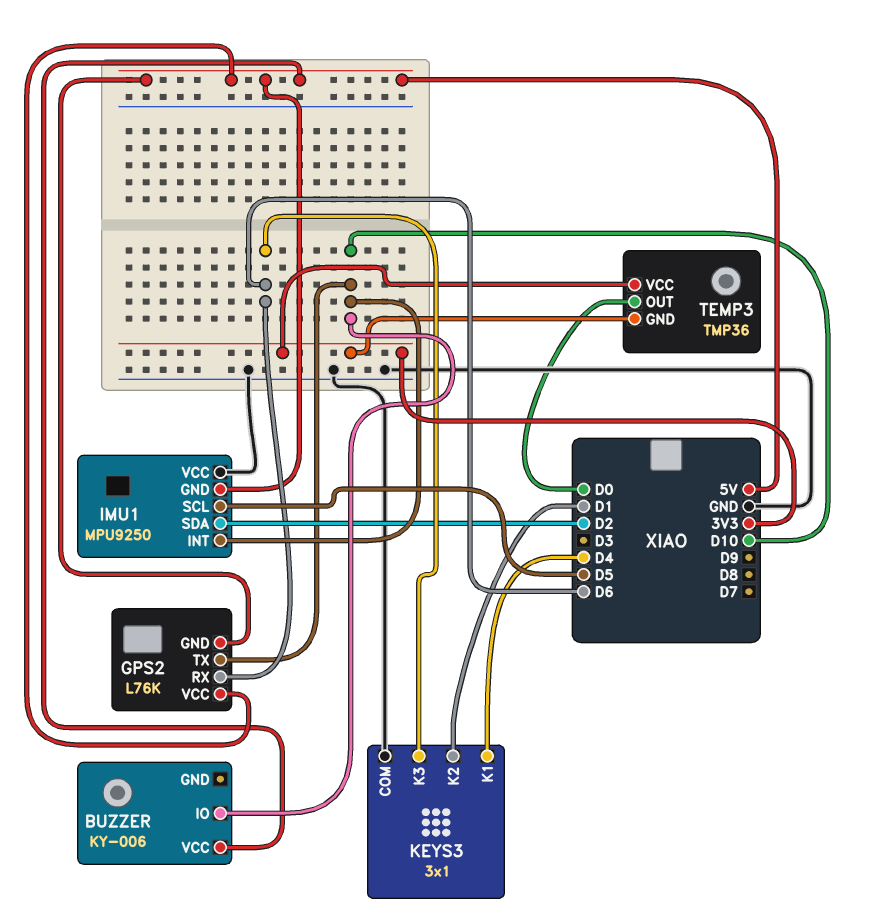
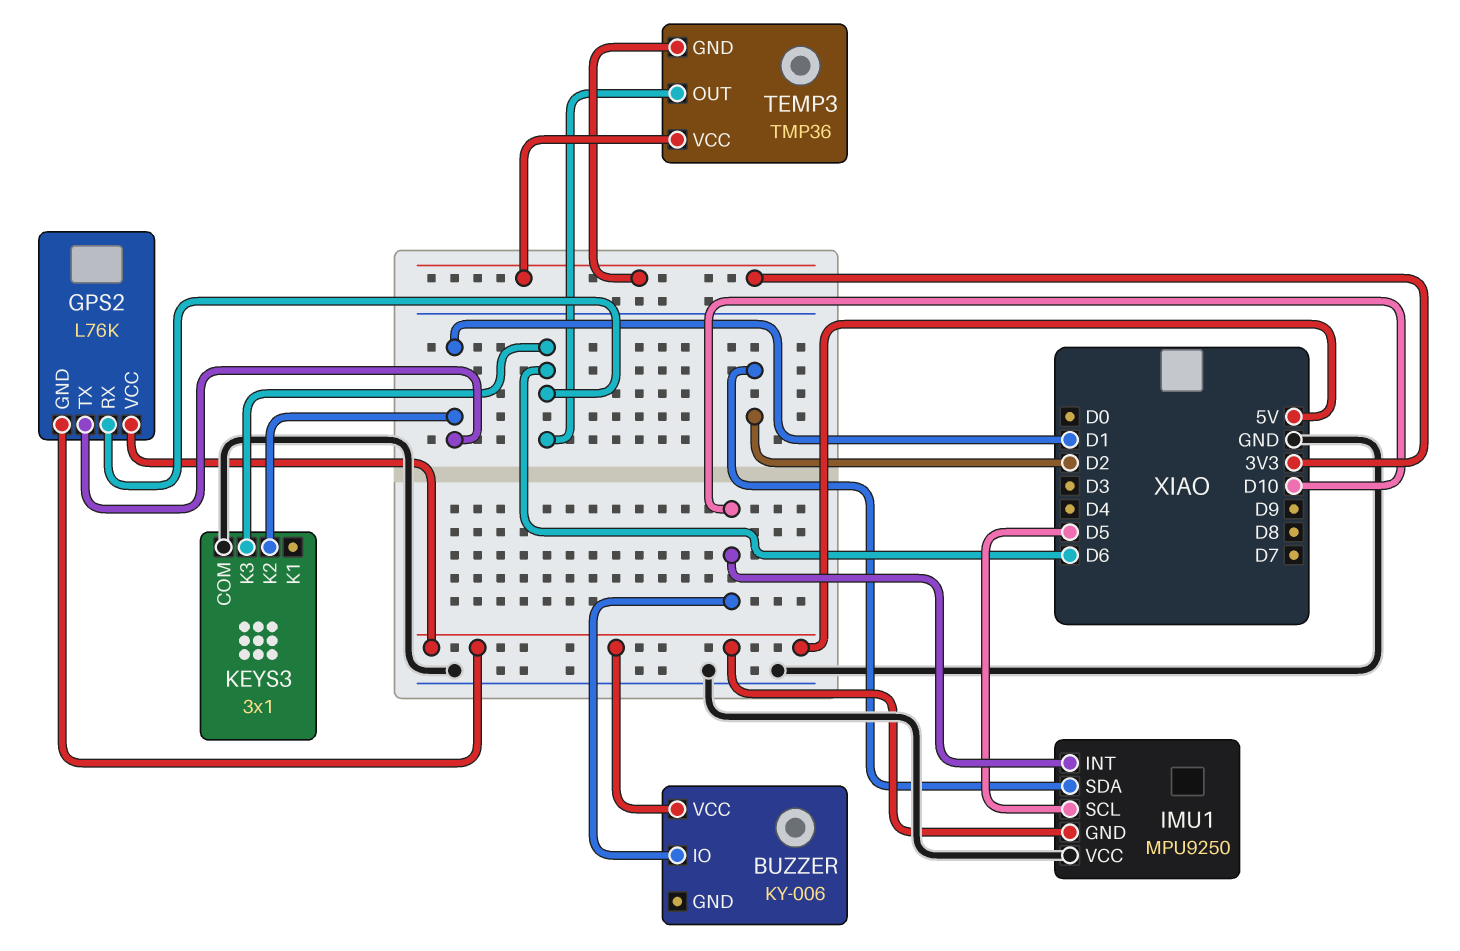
GPS2 pin TX: D10 -> D1
KEYS3 pin K1: D4 -> none
TEMP3 pin OUT: D0 -> D6

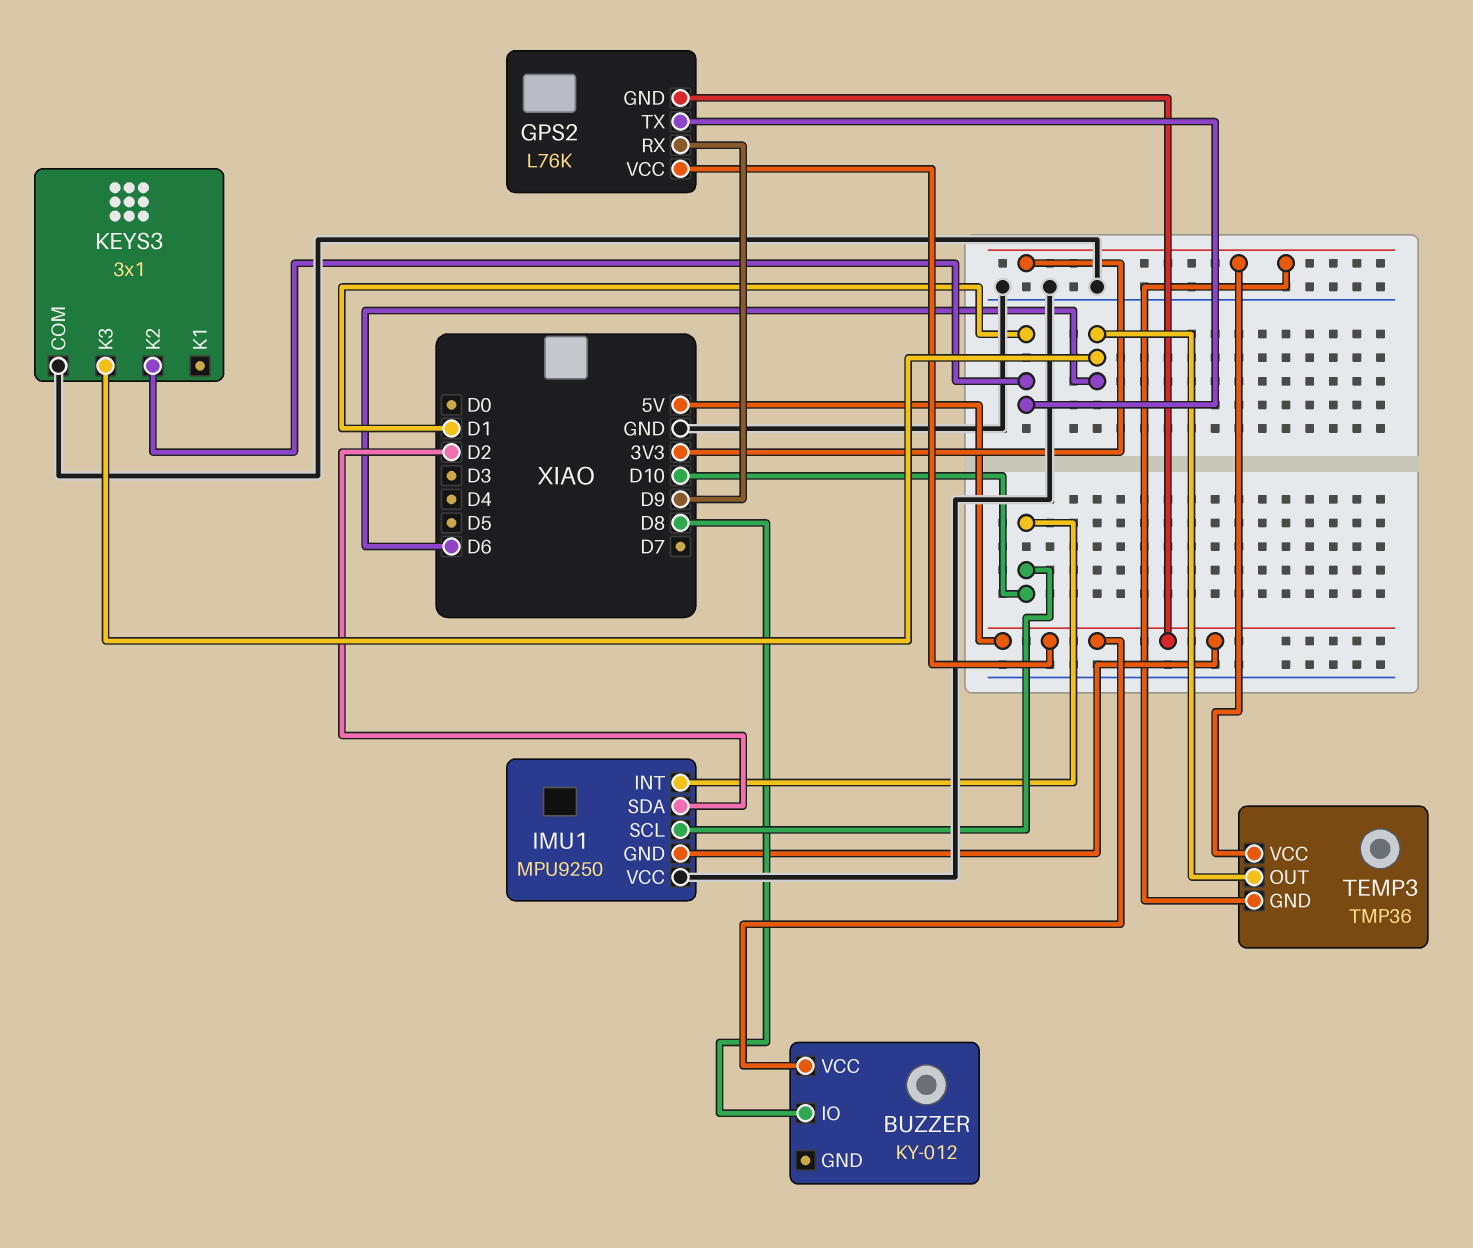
BUZZER: KY-006 -> KY-012
BUZZER pin IO: D10 -> D8
GPS2 pin RX: D6 -> D9
IMU1 pin SCL: D5 -> D10

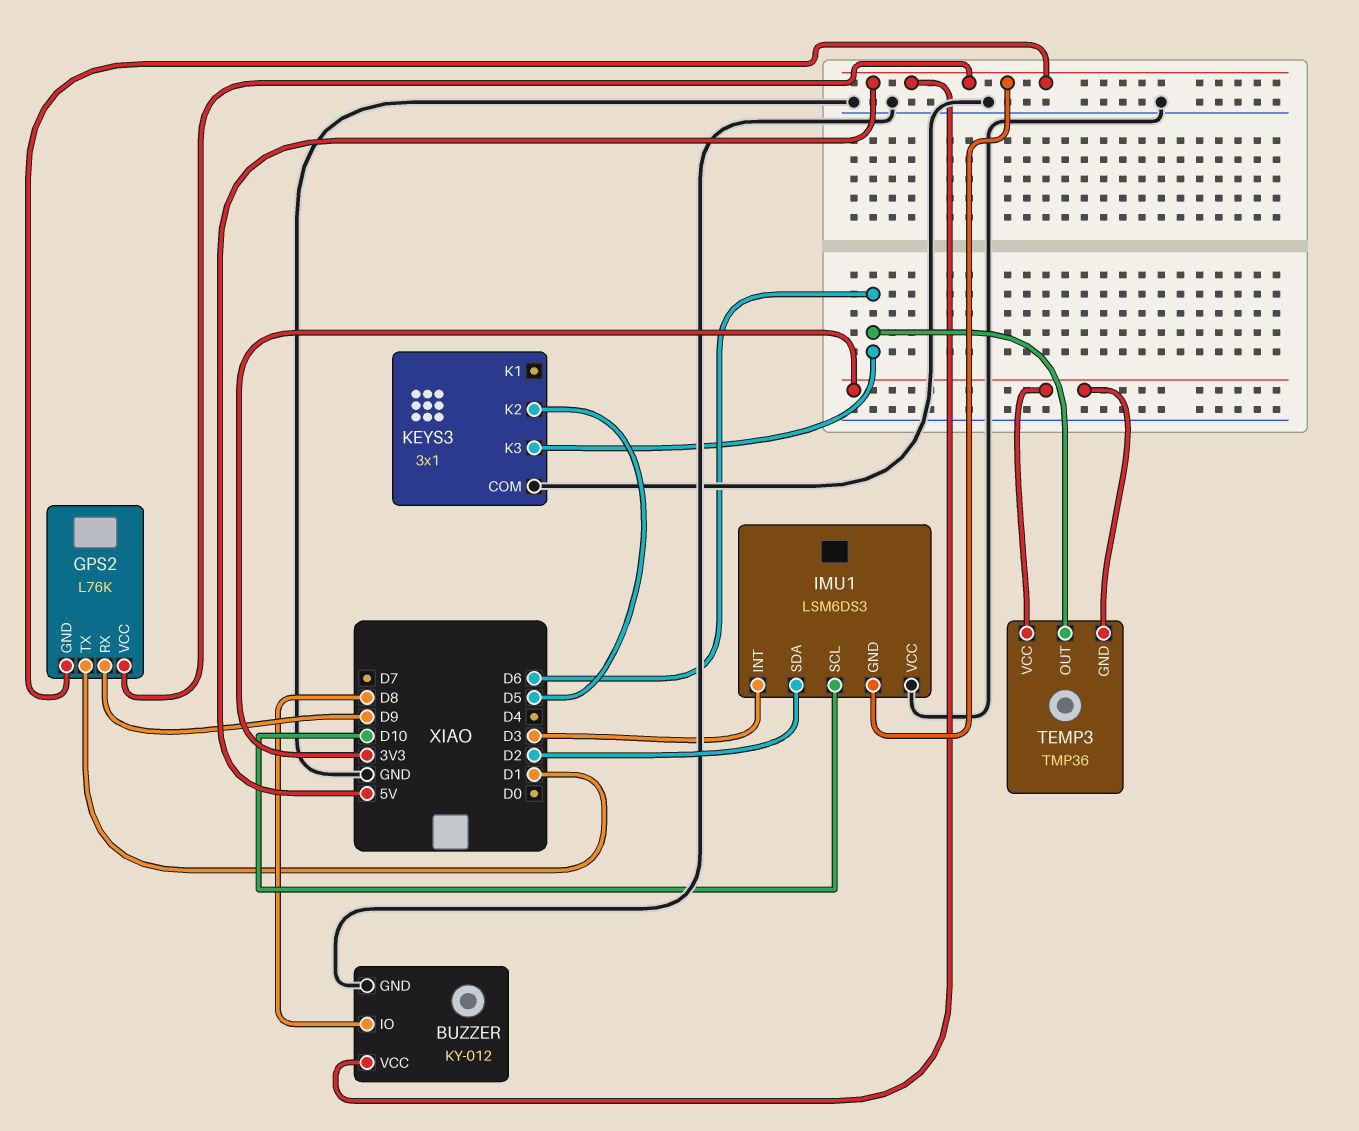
BUZZER pin GND: none -> GND
IMU1: MPU9250 -> LSM6DS3
IMU1 pin INT: D10 -> D3
KEYS3 pin K2: D1 -> D5

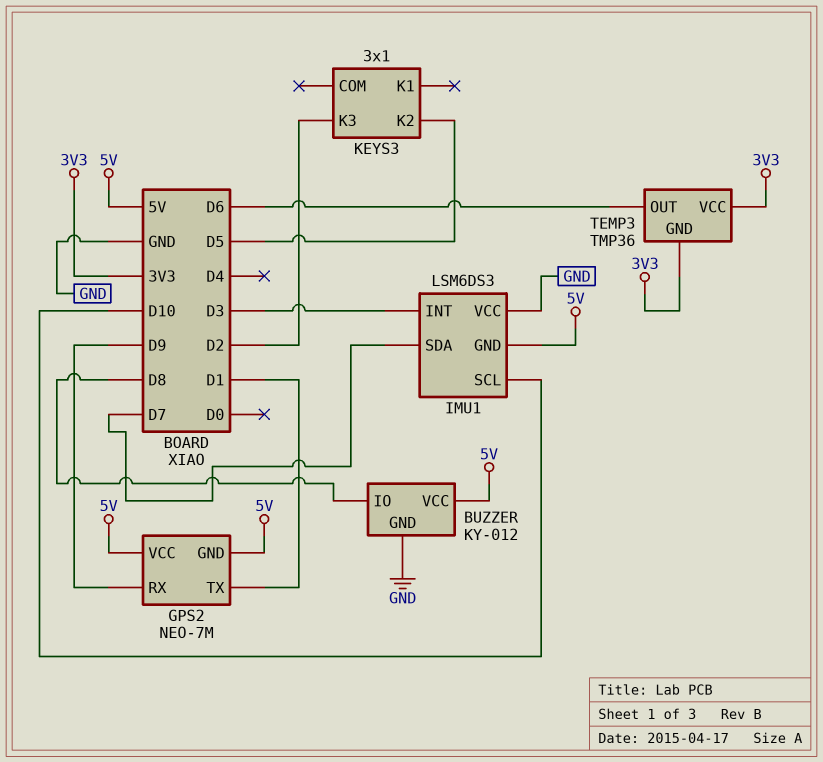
GPS2: L76K -> NEO-7M
IMU1 pin SDA: D2 -> D7
KEYS3 pin COM: GND -> none
KEYS3 pin K3: D6 -> D2

